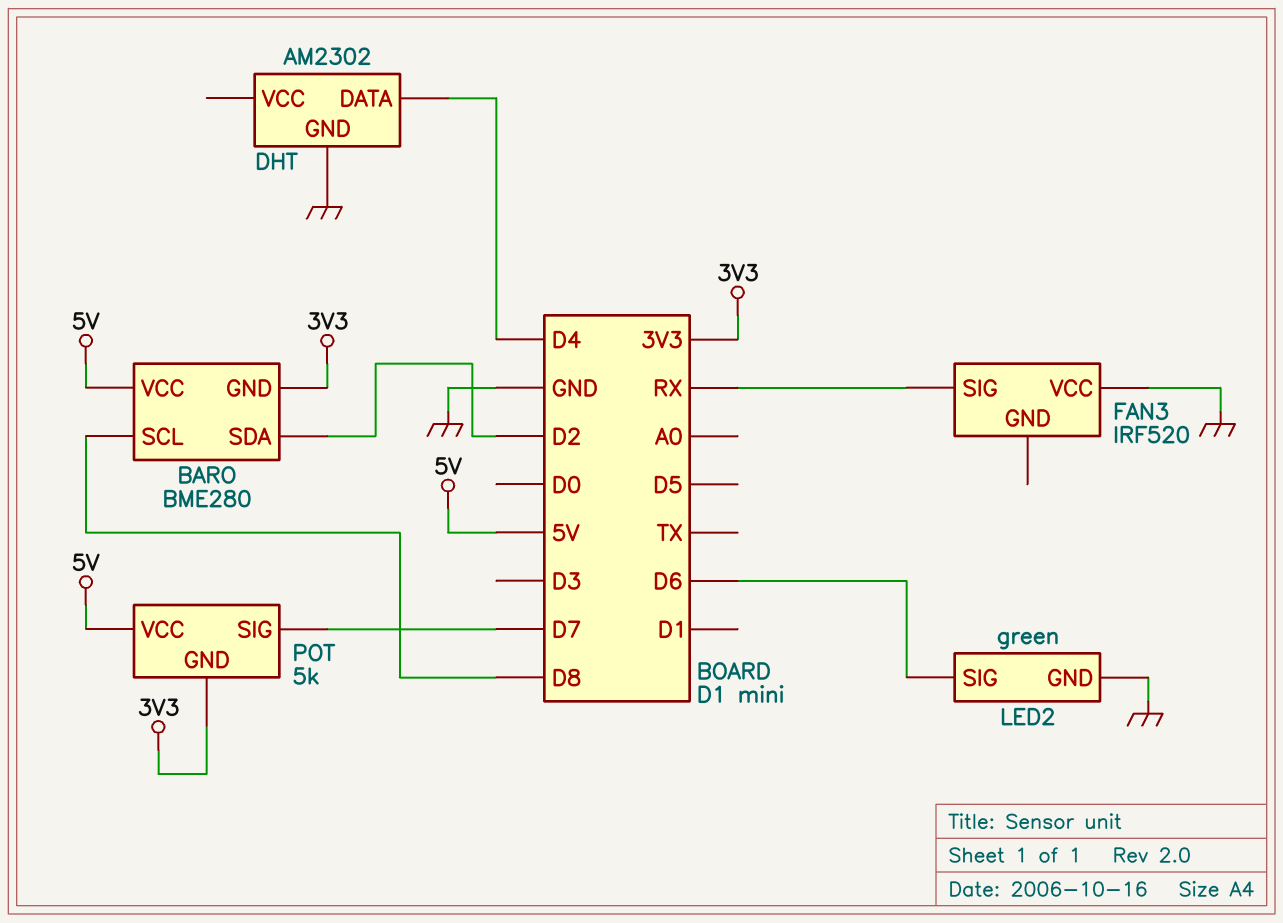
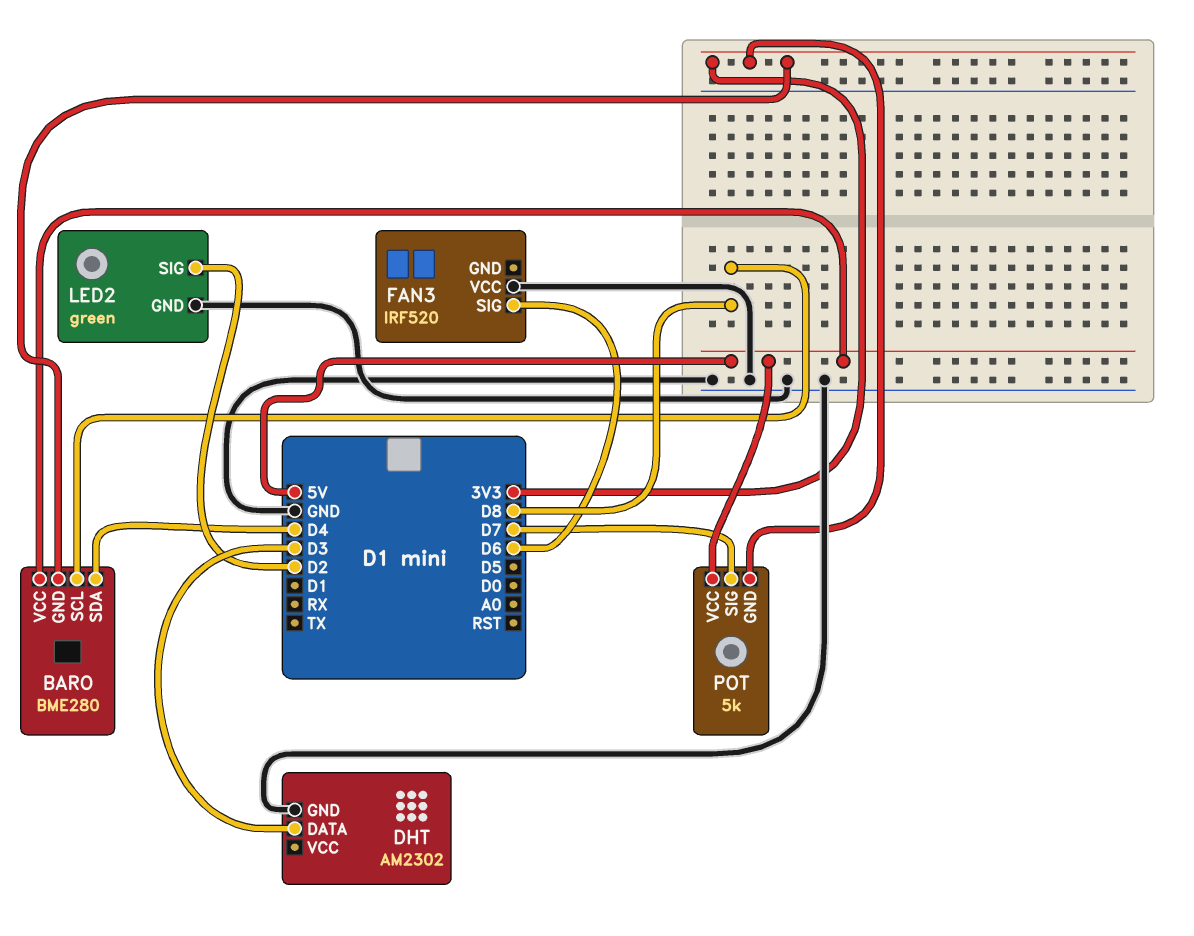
BARO pin SDA: D2 -> D4
DHT pin DATA: D4 -> D3
FAN3 pin SIG: RX -> D6
LED2 pin SIG: D6 -> D2

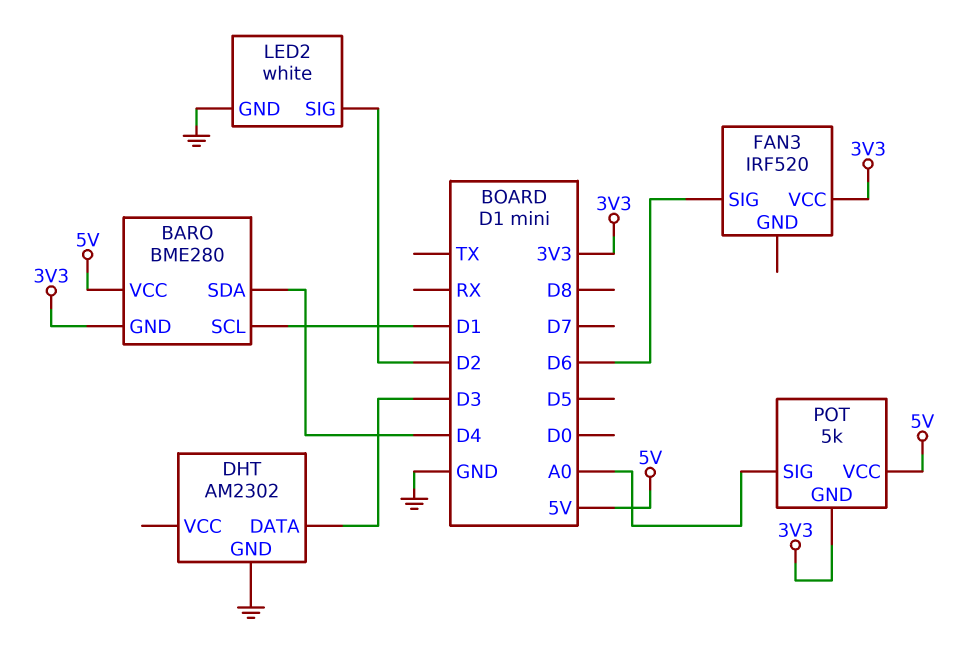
BARO pin SCL: D8 -> D1
FAN3 pin VCC: GND -> 3V3
LED2: green -> white
POT pin SIG: D7 -> A0

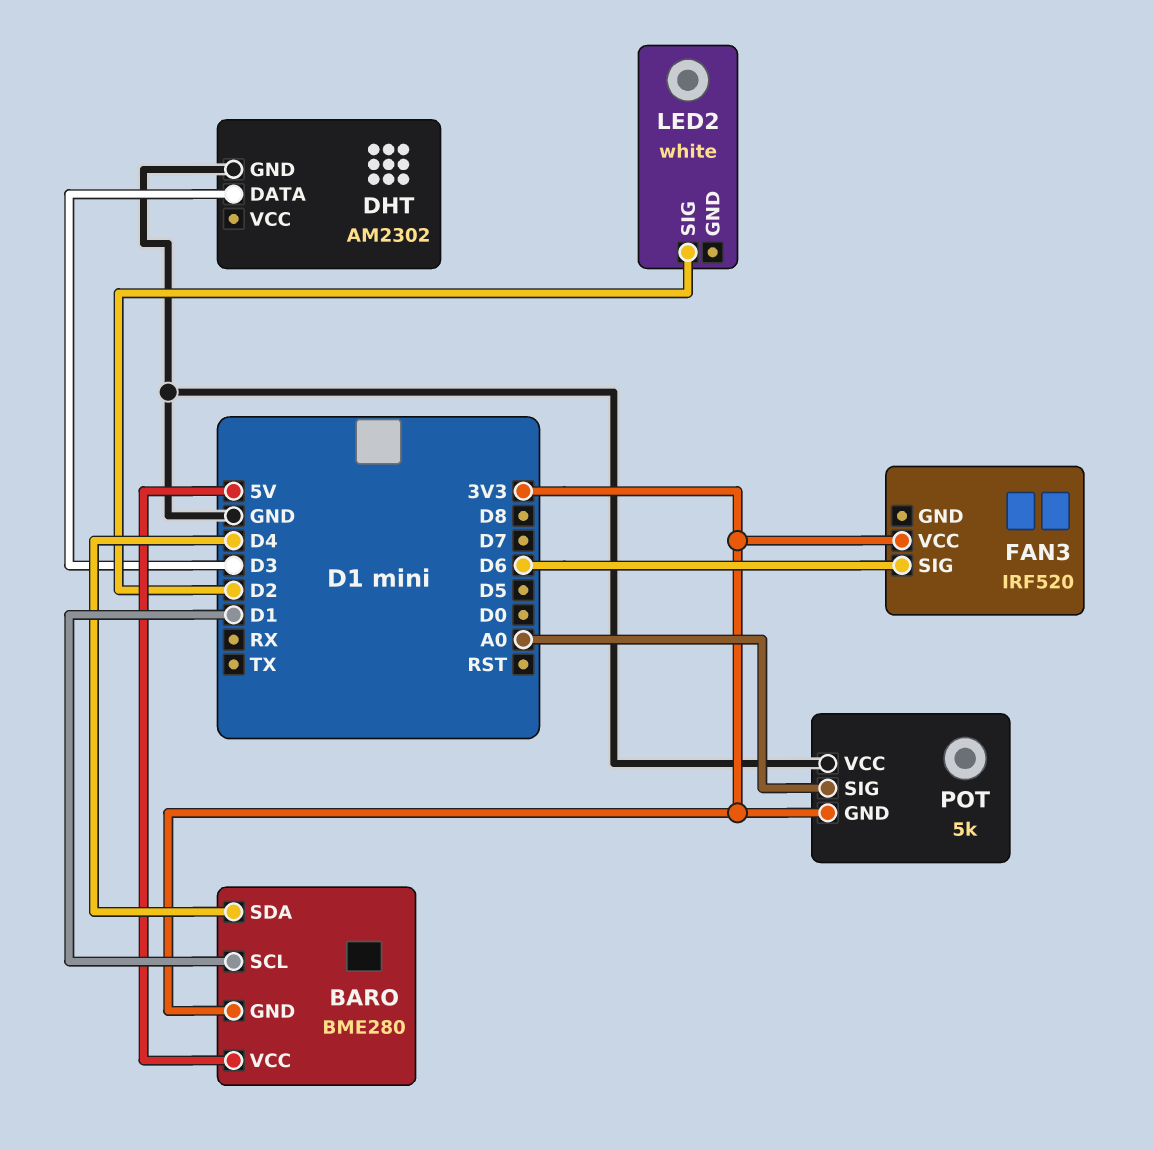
LED2 pin GND: GND -> none
POT pin VCC: 5V -> GND

